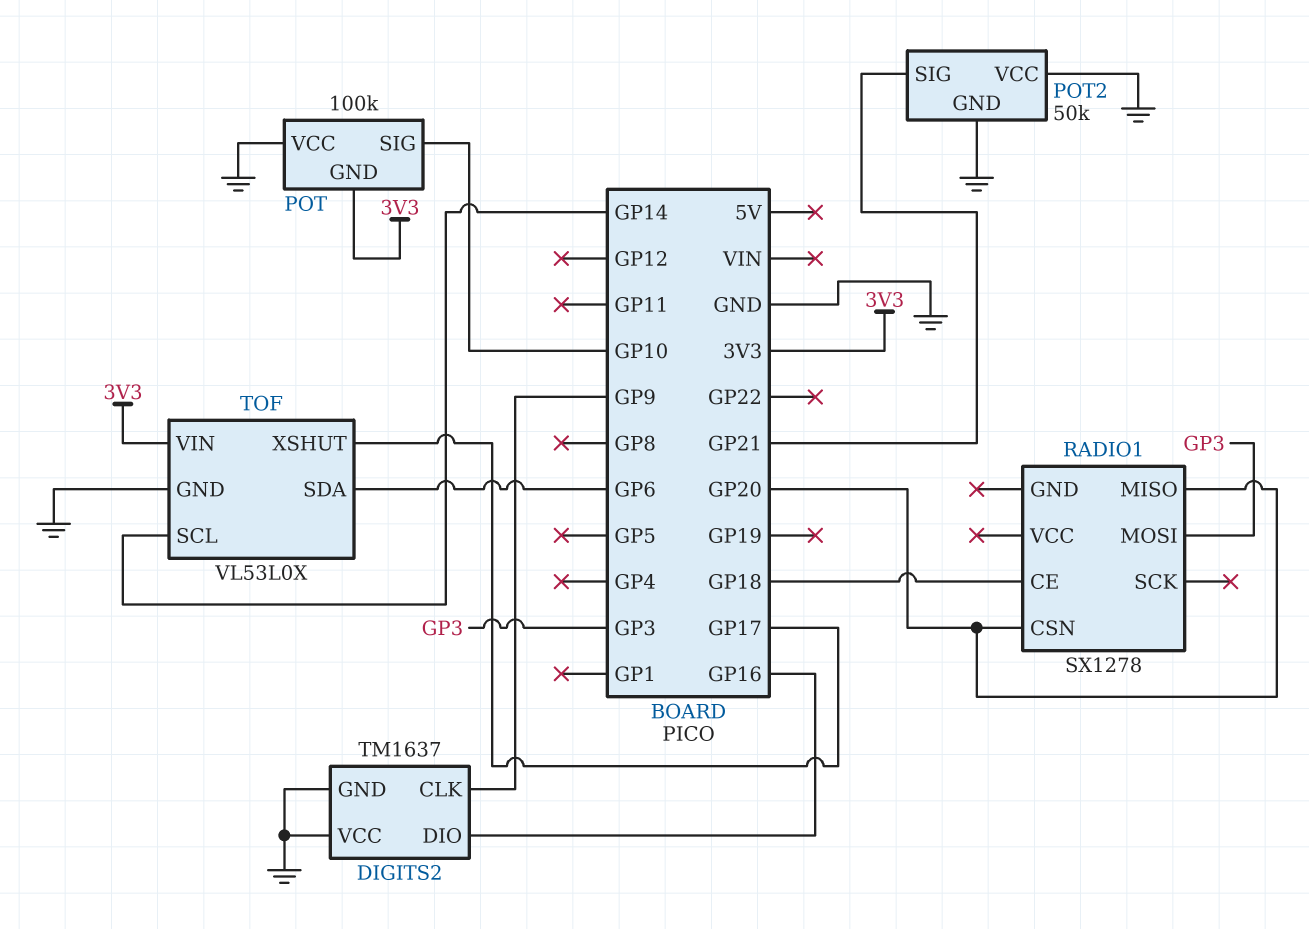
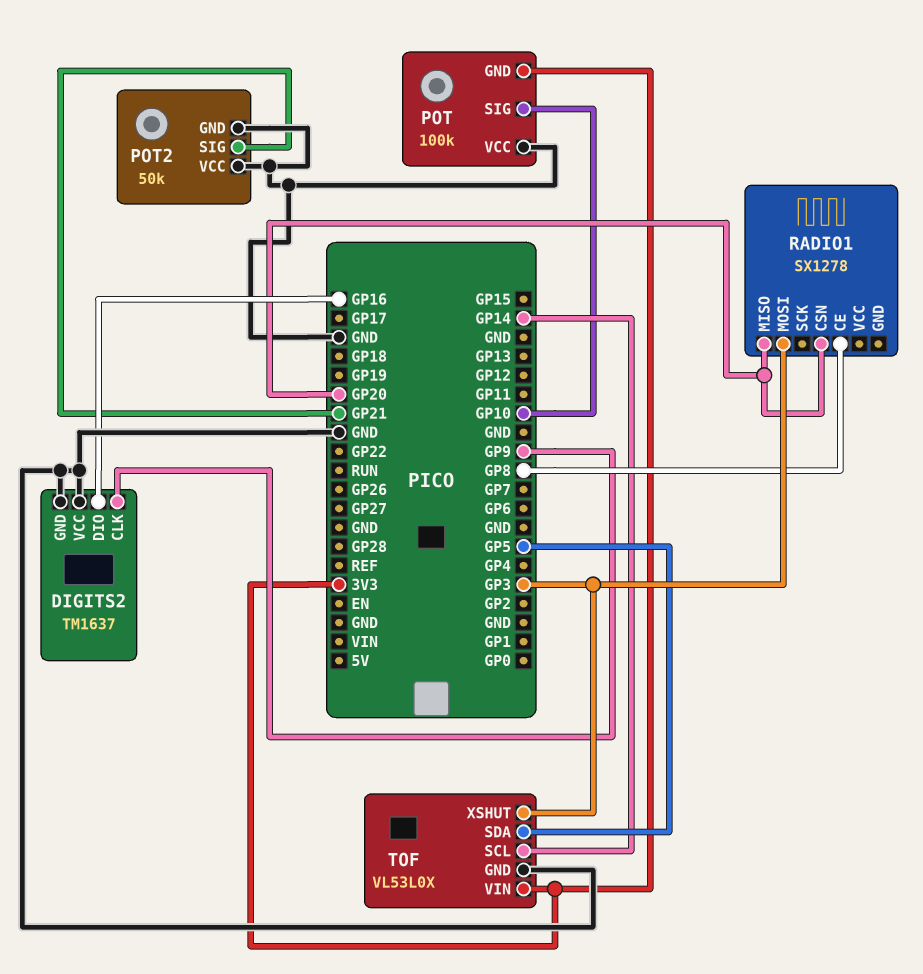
RADIO1 pin CE: GP18 -> GP8
TOF pin SDA: GP6 -> GP5
TOF pin XSHUT: GP17 -> GP3

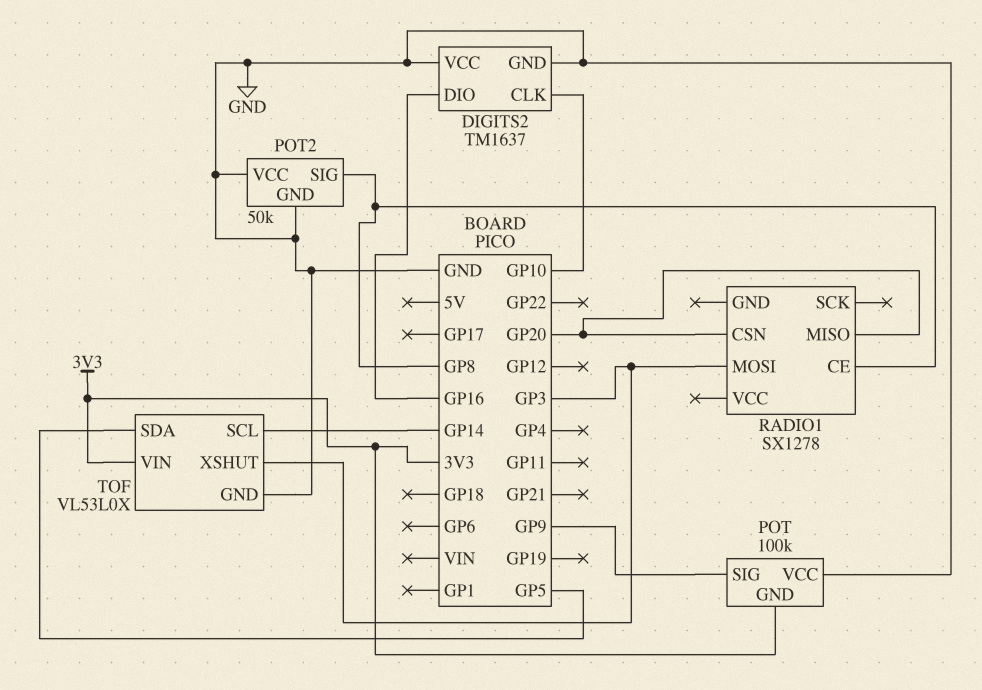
DIGITS2 pin CLK: GP9 -> GP10
POT pin SIG: GP10 -> GP9
POT2 pin SIG: GP21 -> GP8

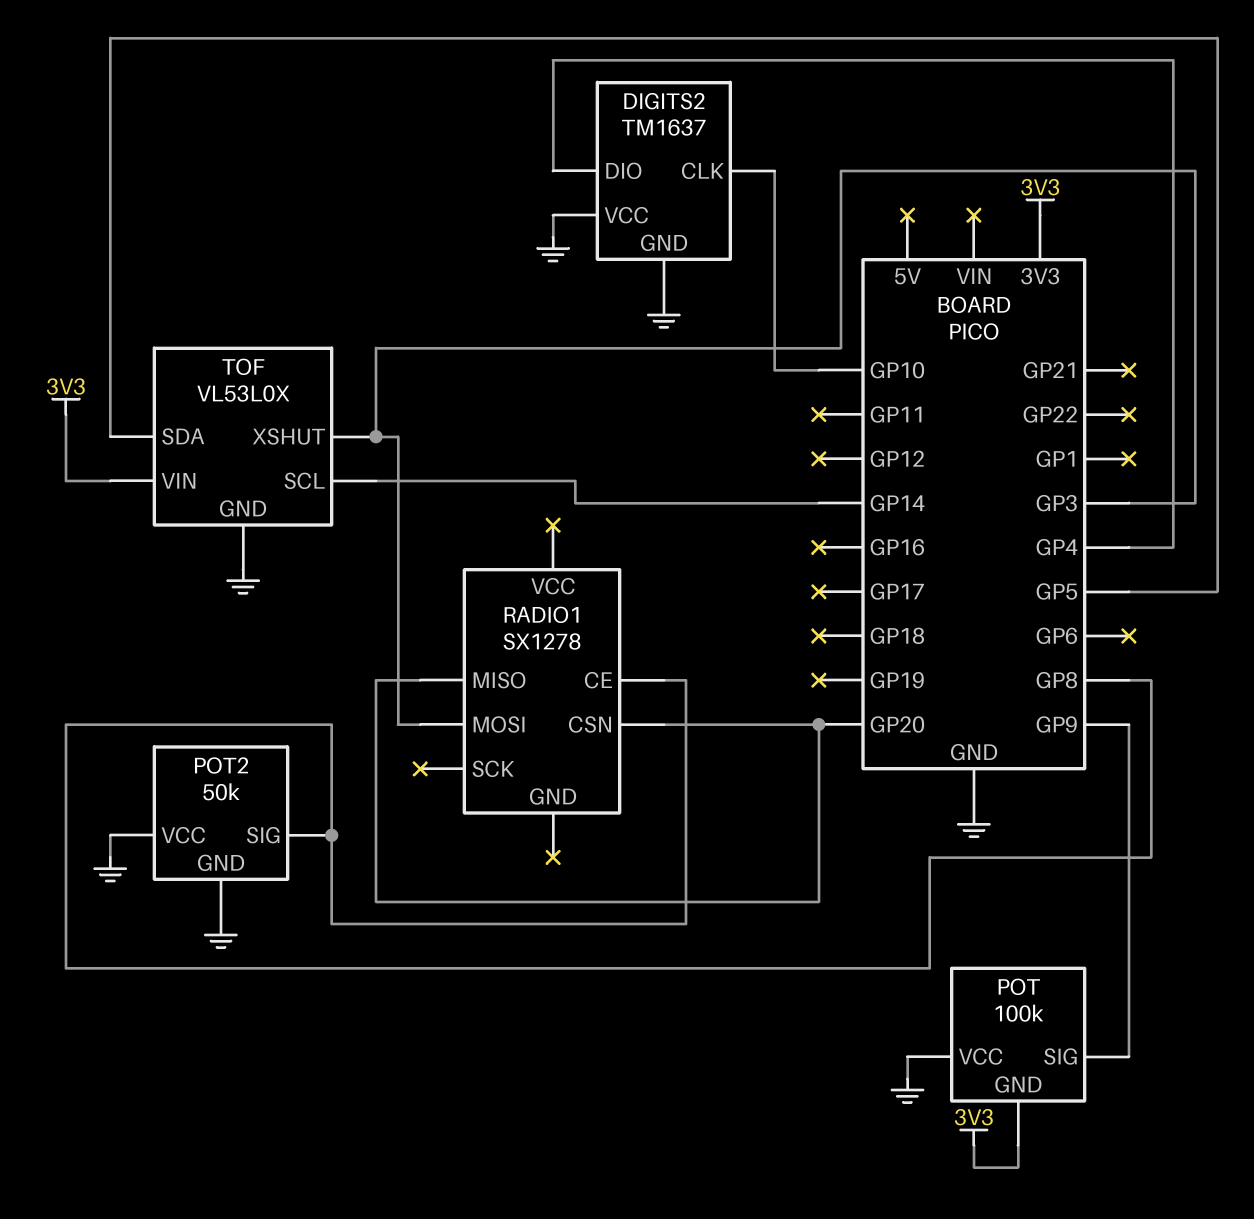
DIGITS2 pin DIO: GP16 -> GP4

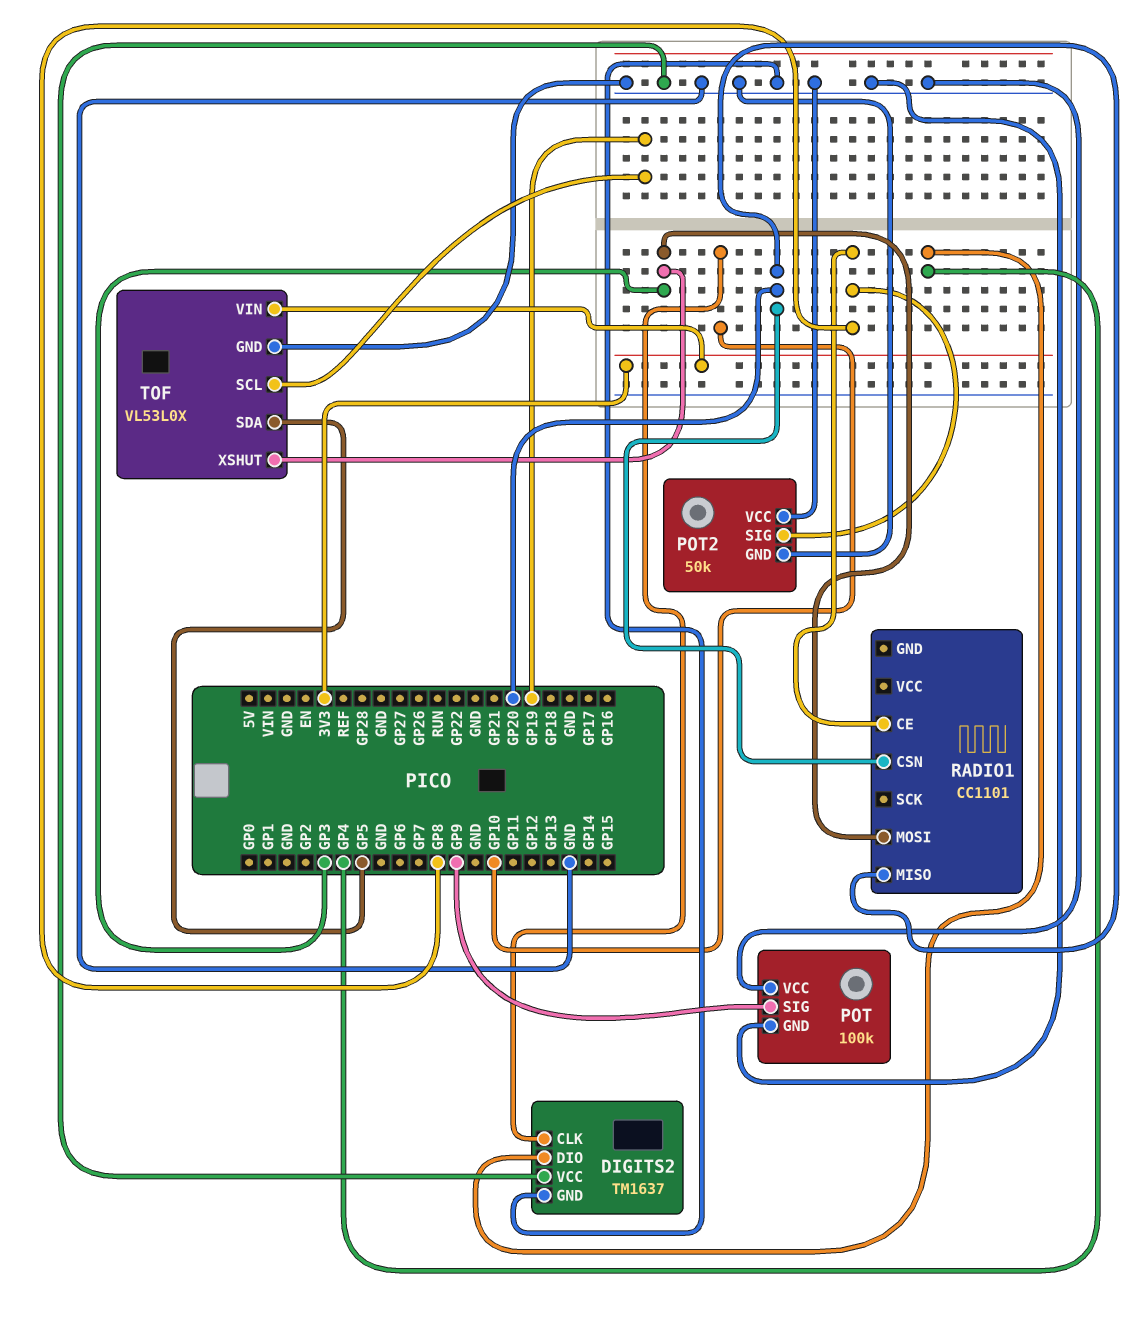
POT pin GND: 3V3 -> GND
RADIO1: SX1278 -> CC1101
TOF pin SCL: GP14 -> GP19

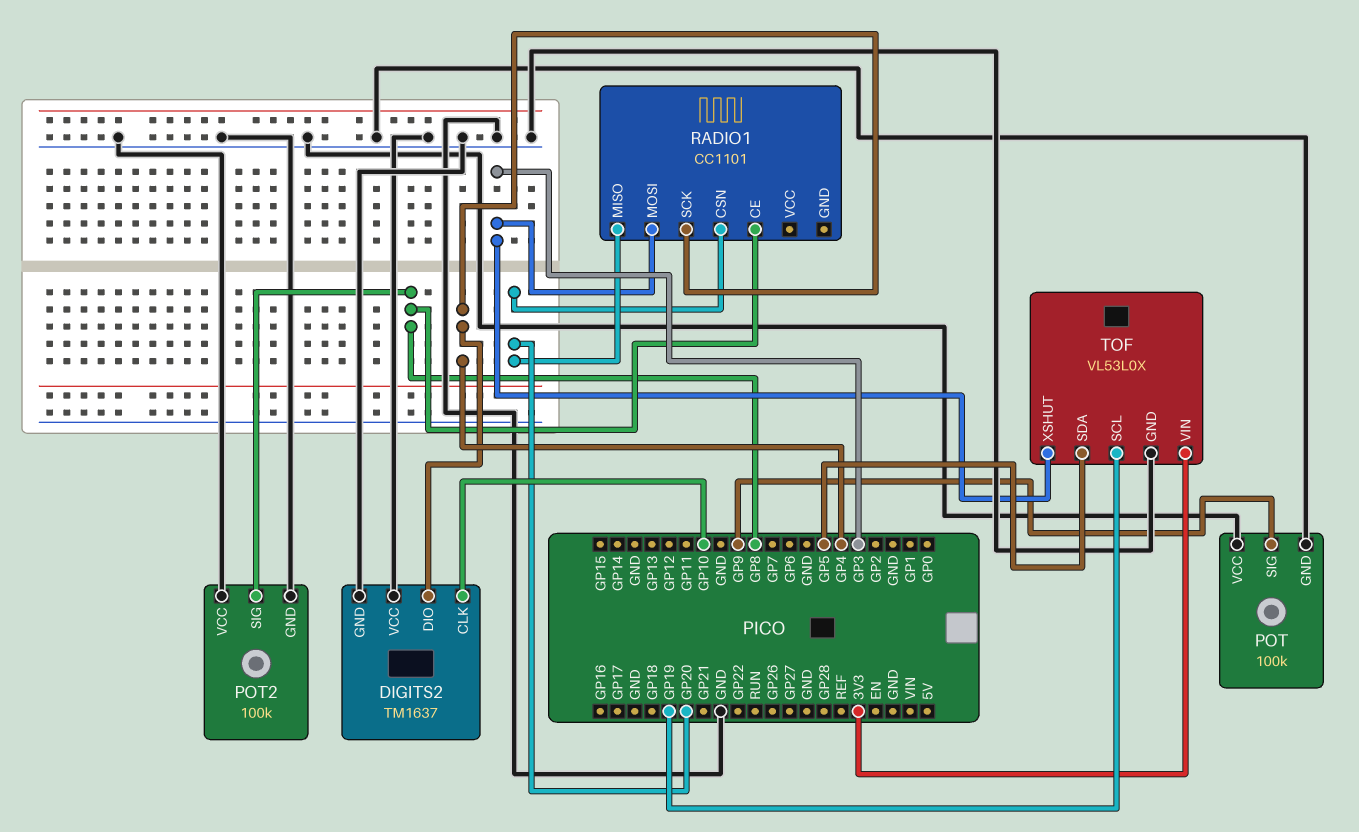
POT2: 50k -> 100k
RADIO1 pin SCK: none -> GP4

